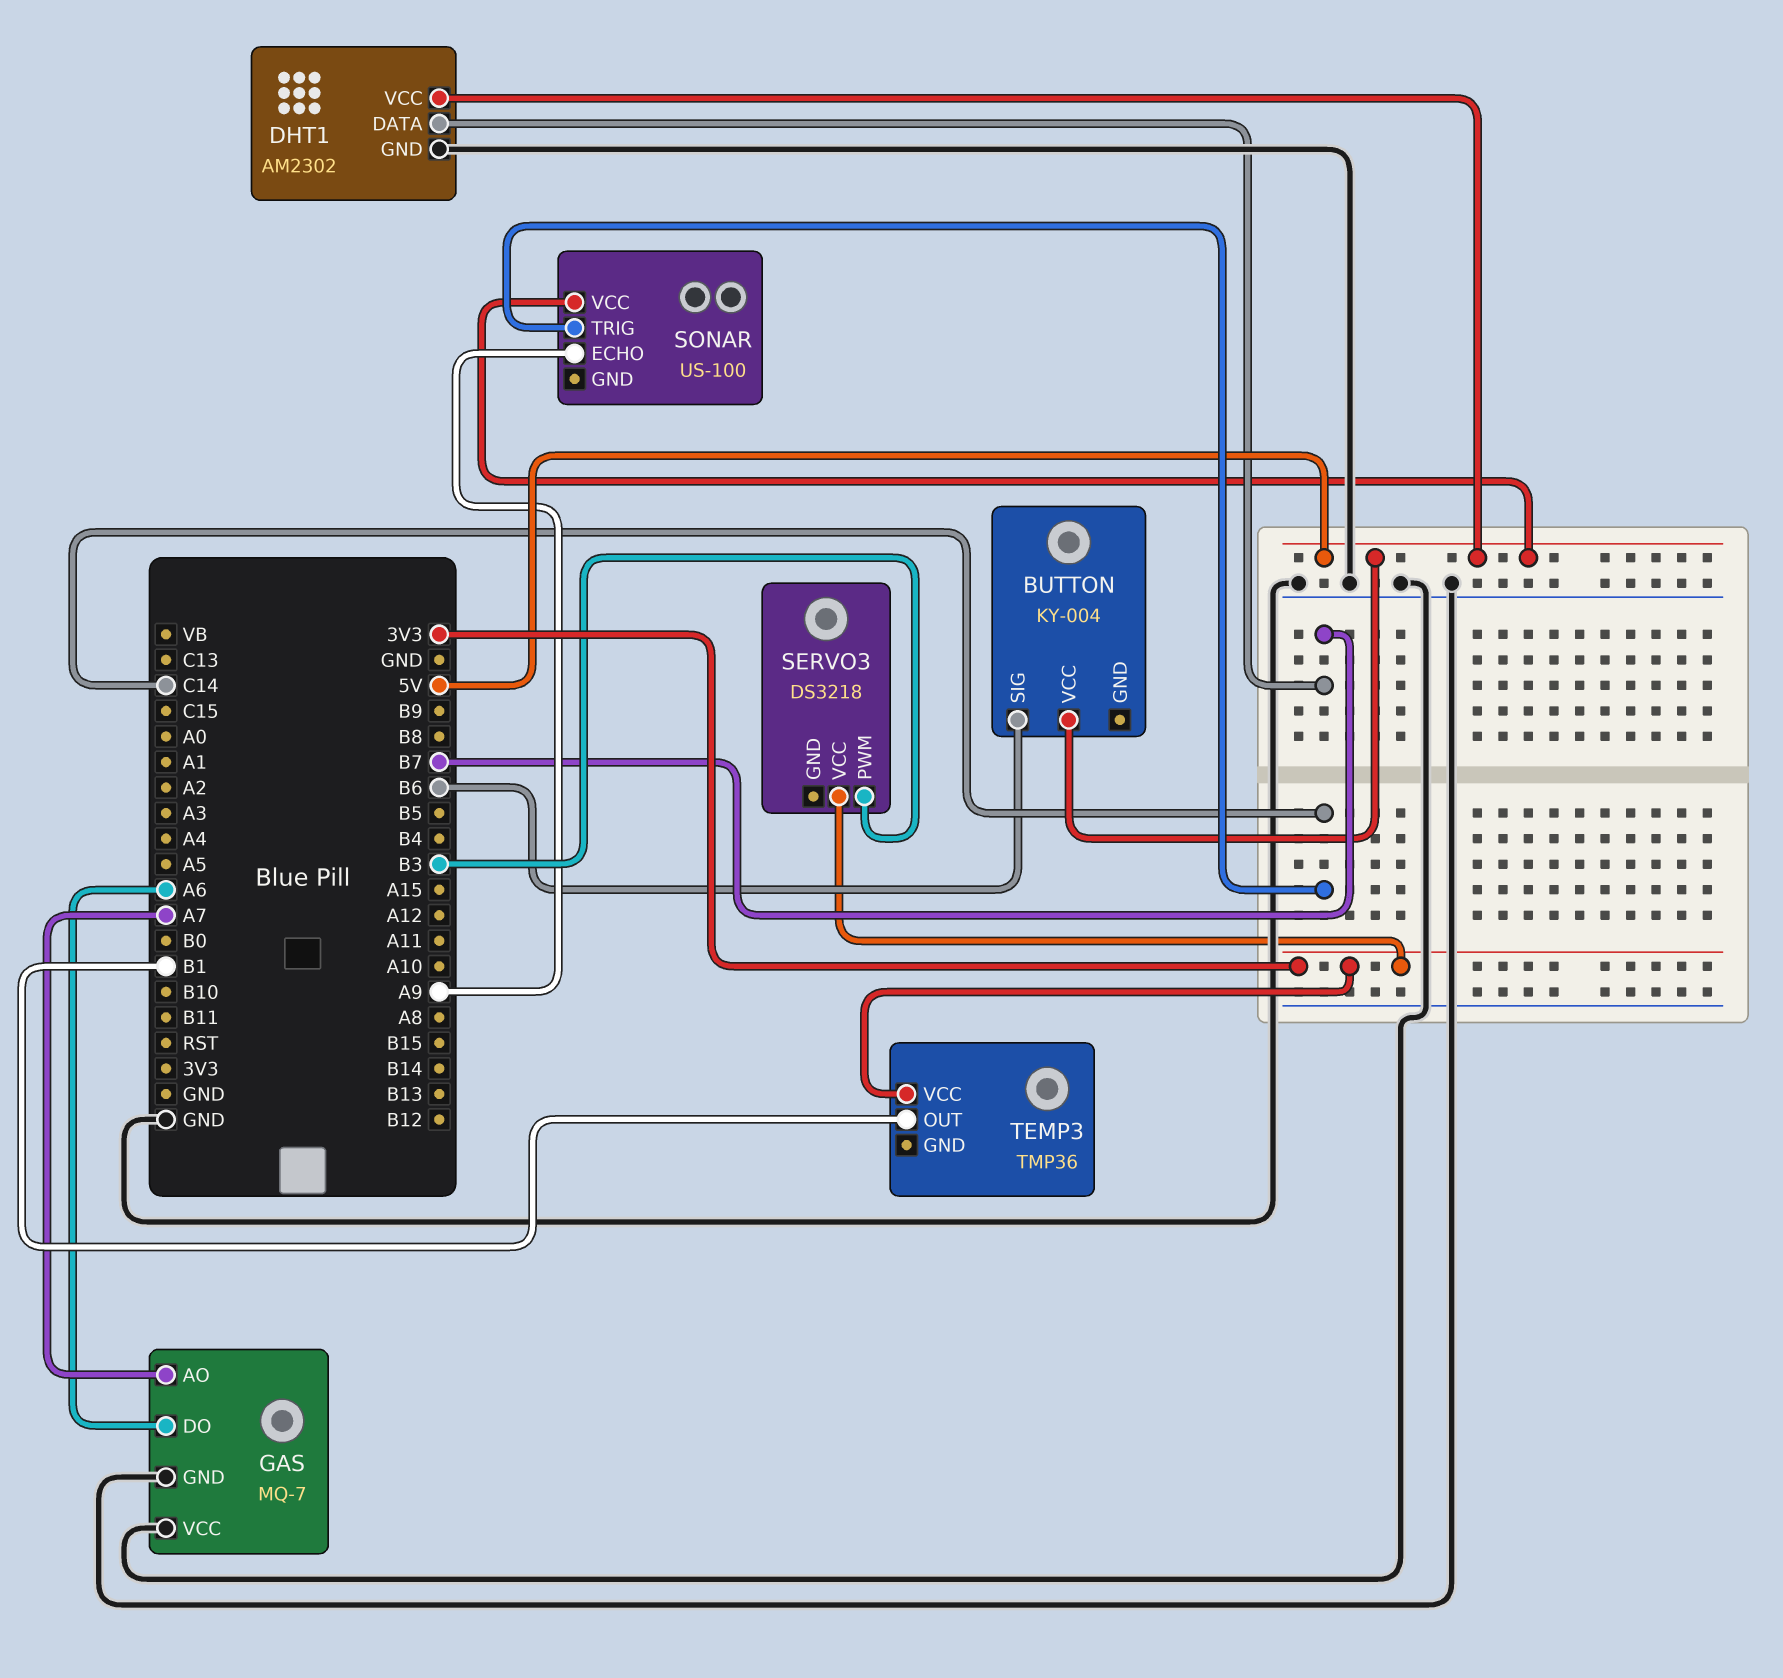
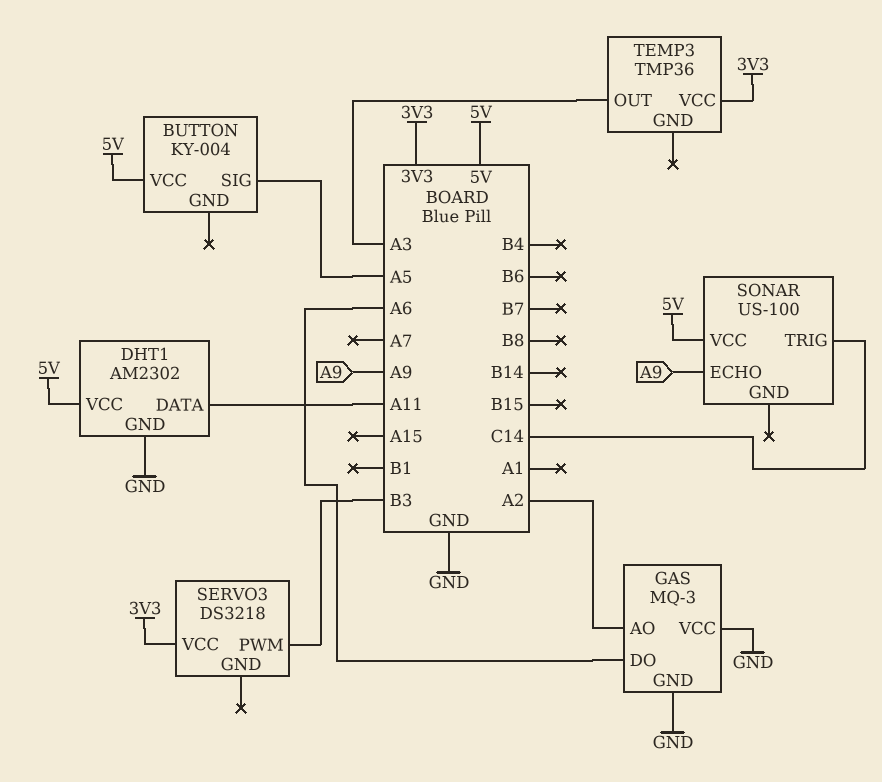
BUTTON pin SIG: B6 -> A5
DHT1 pin DATA: B7 -> A11
GAS: MQ-7 -> MQ-3
GAS pin AO: A7 -> A2
TEMP3 pin OUT: B1 -> A3

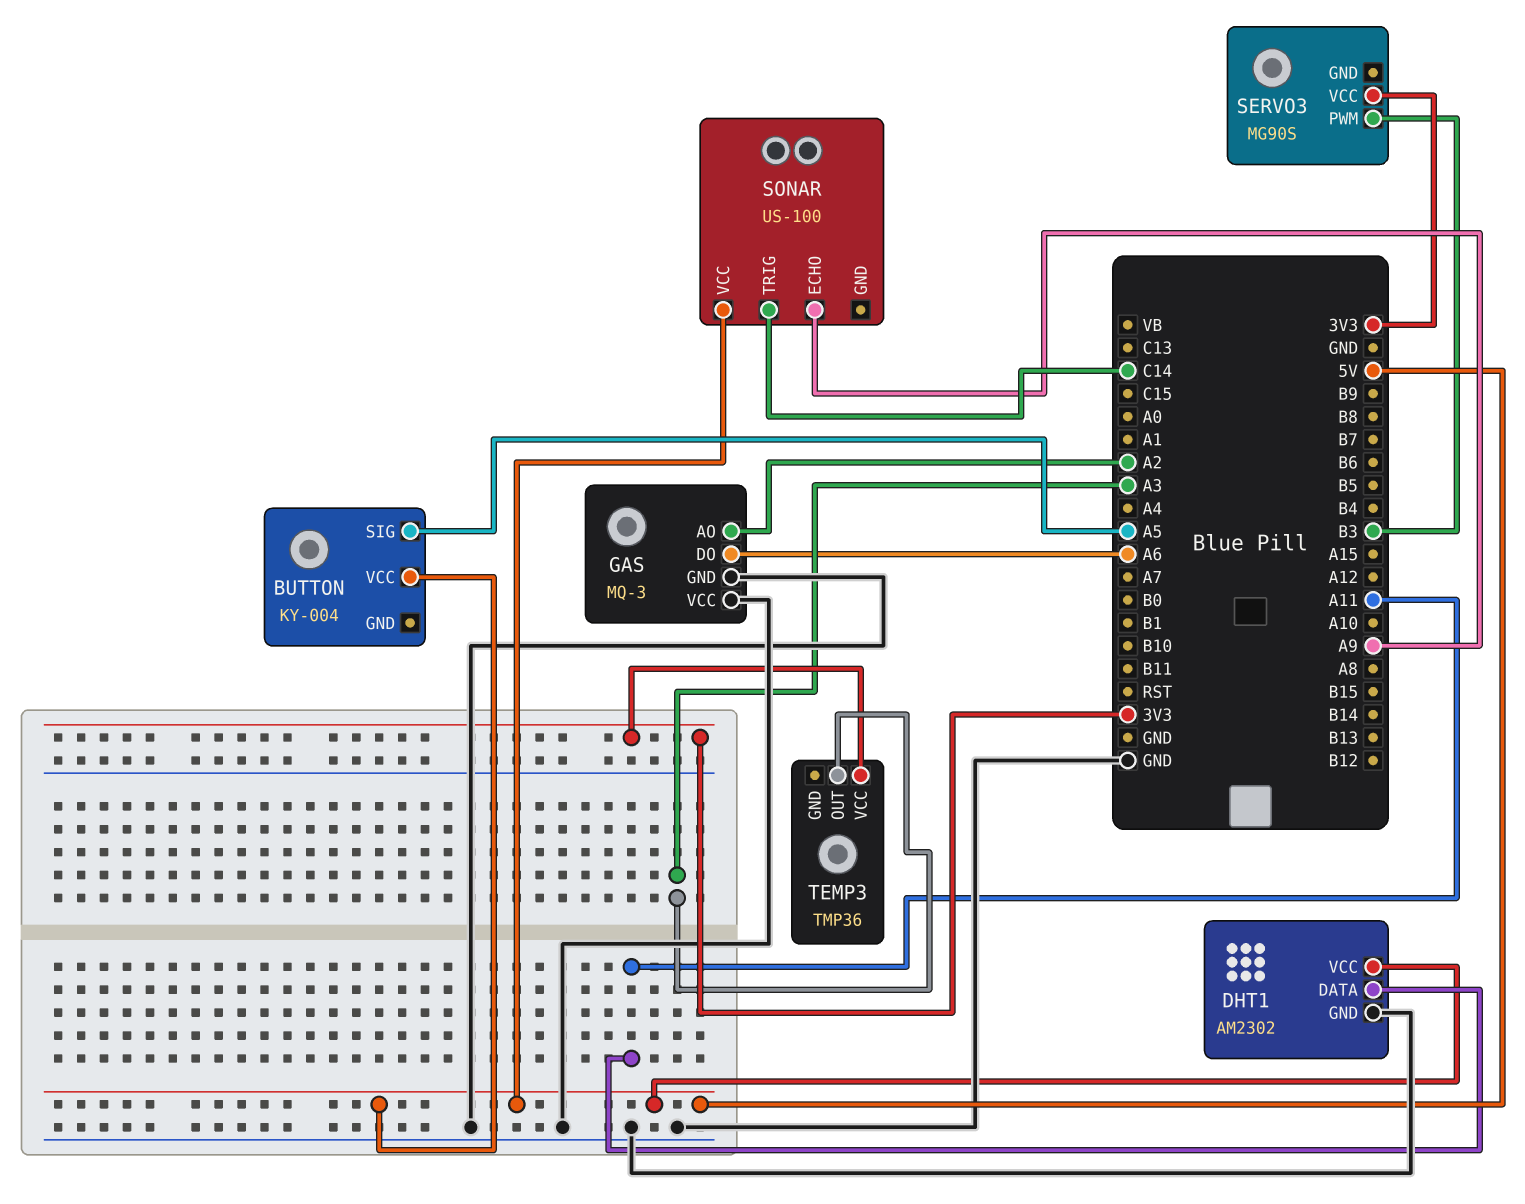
SERVO3: DS3218 -> MG90S

